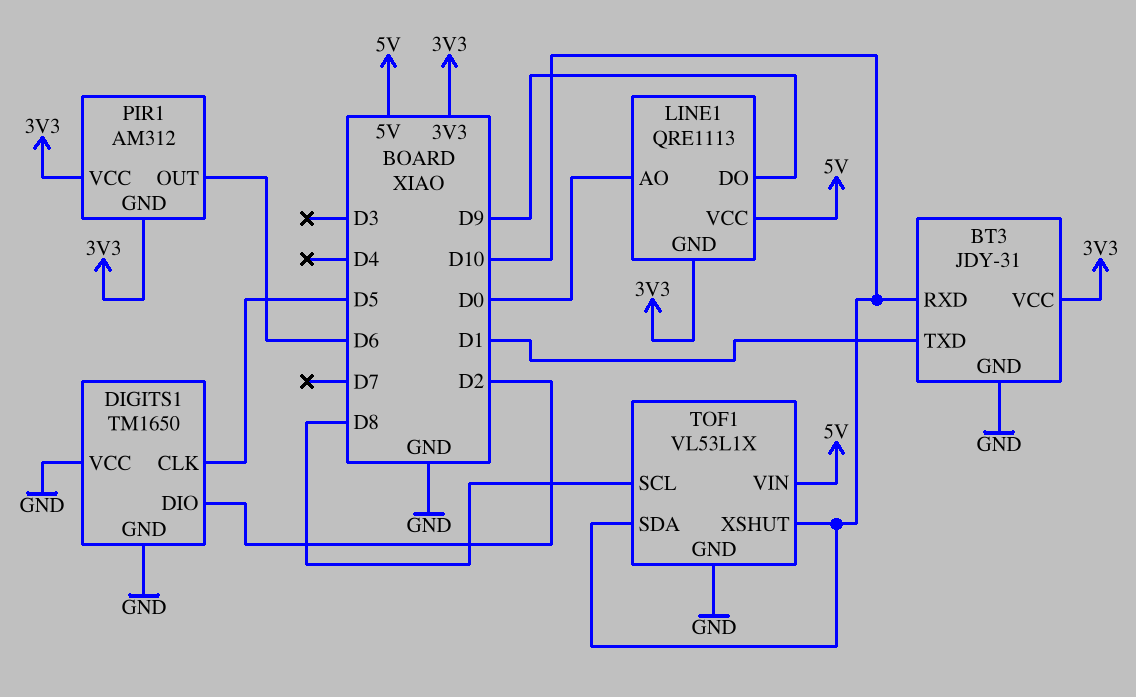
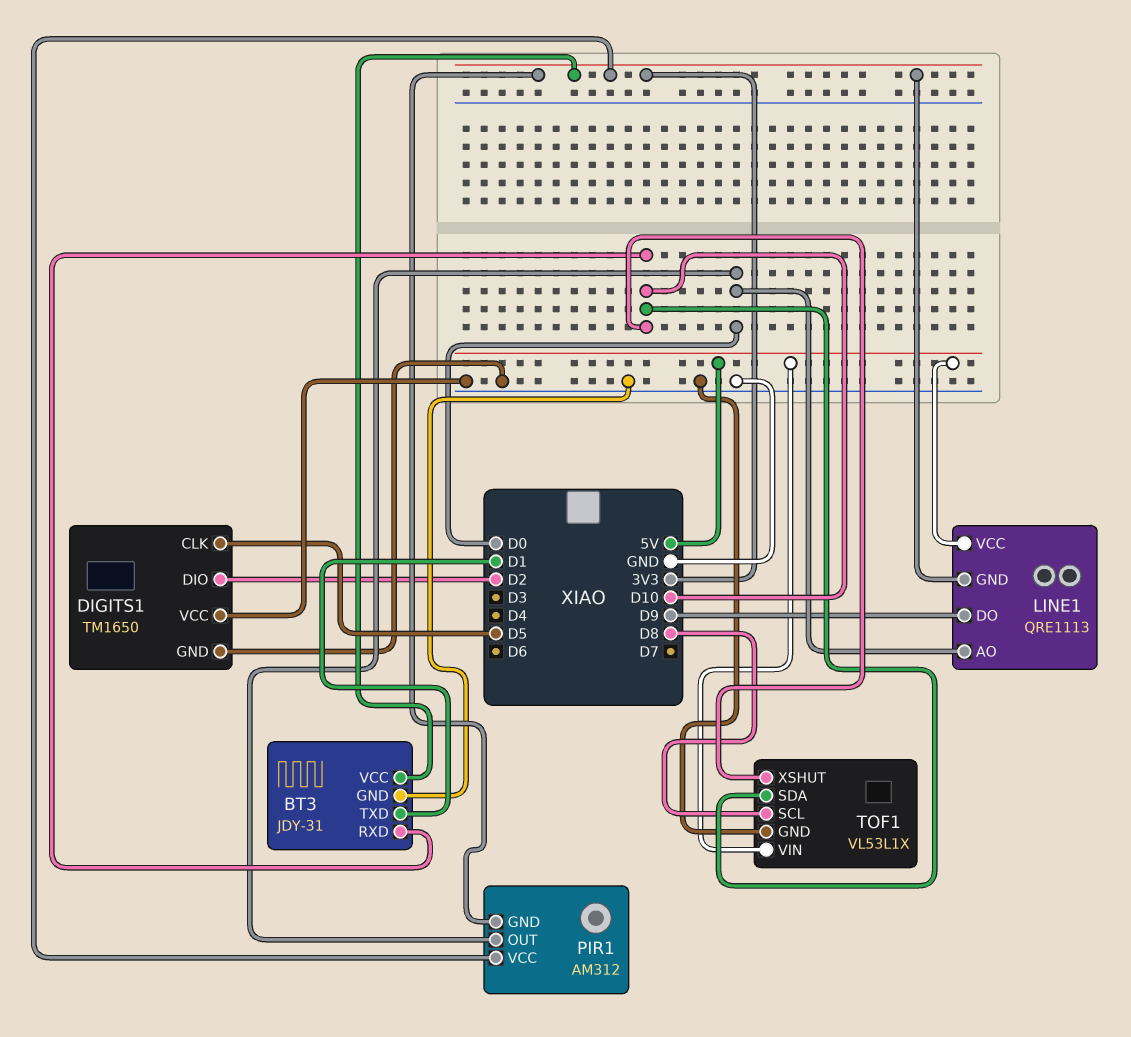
PIR1 pin OUT: D6 -> D0

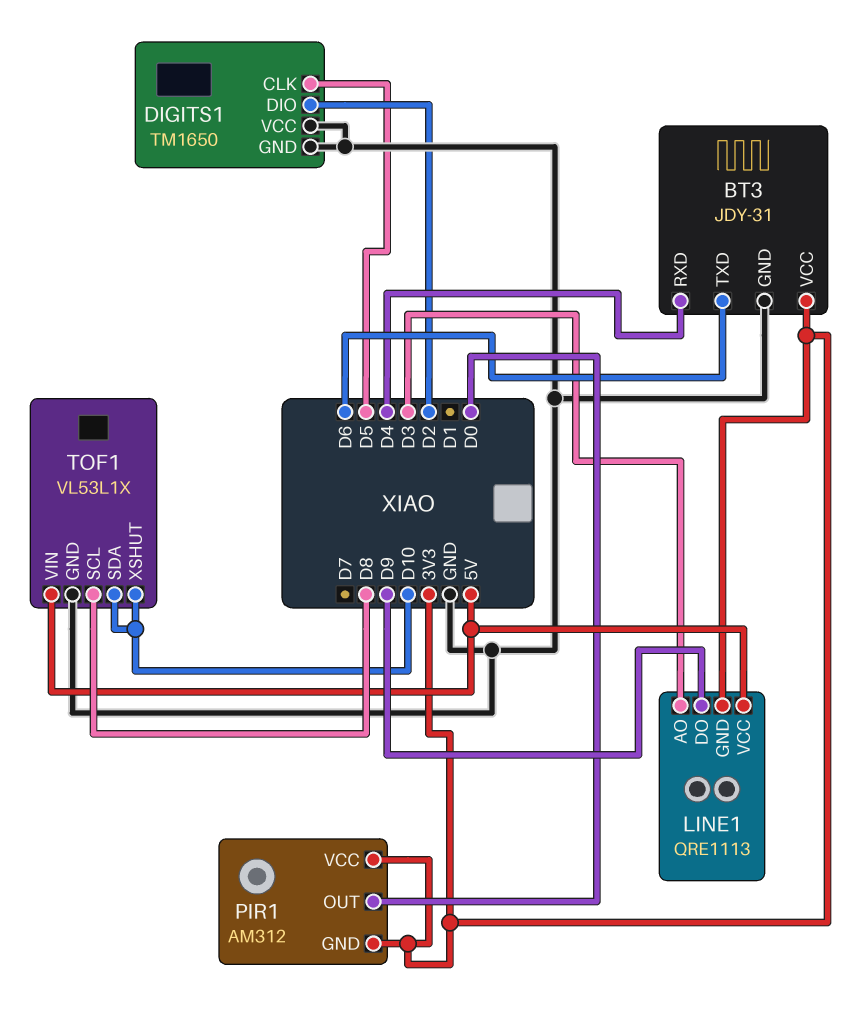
BT3 pin RXD: D10 -> D4
BT3 pin TXD: D1 -> D6
LINE1 pin AO: D0 -> D3

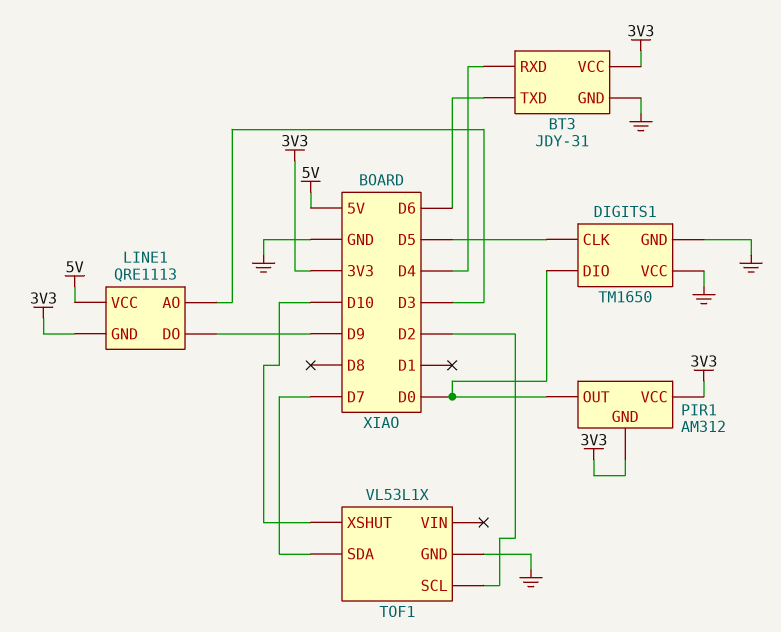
DIGITS1 pin DIO: D2 -> D0
TOF1 pin SCL: D8 -> D2
TOF1 pin SDA: D10 -> D7
TOF1 pin VIN: 5V -> none

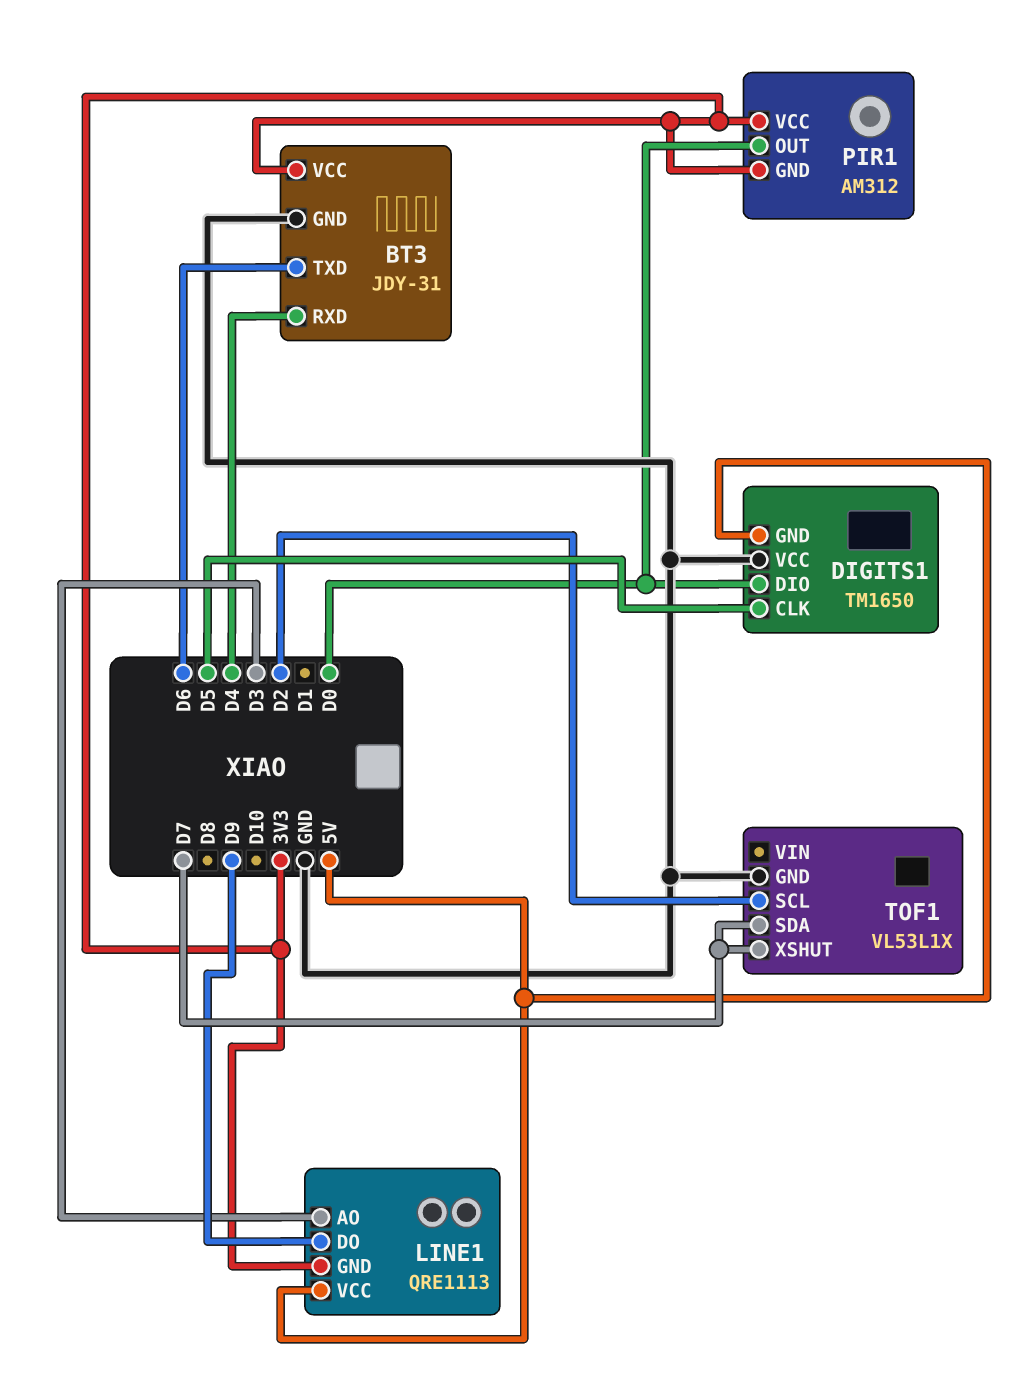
DIGITS1 pin GND: GND -> 5V
TOF1 pin XSHUT: D10 -> D7

